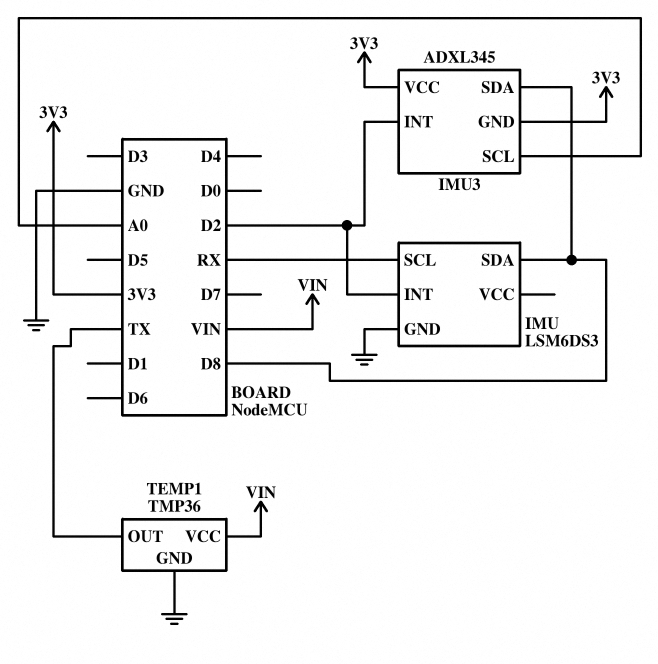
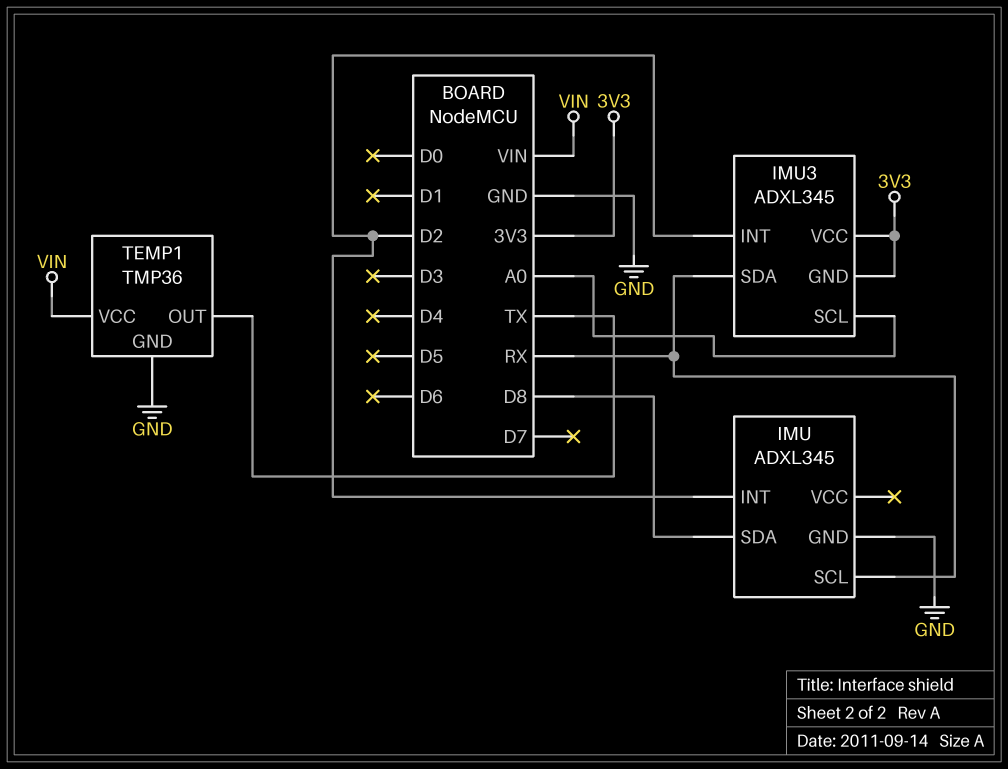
IMU: LSM6DS3 -> ADXL345
IMU3 pin SDA: D8 -> RX

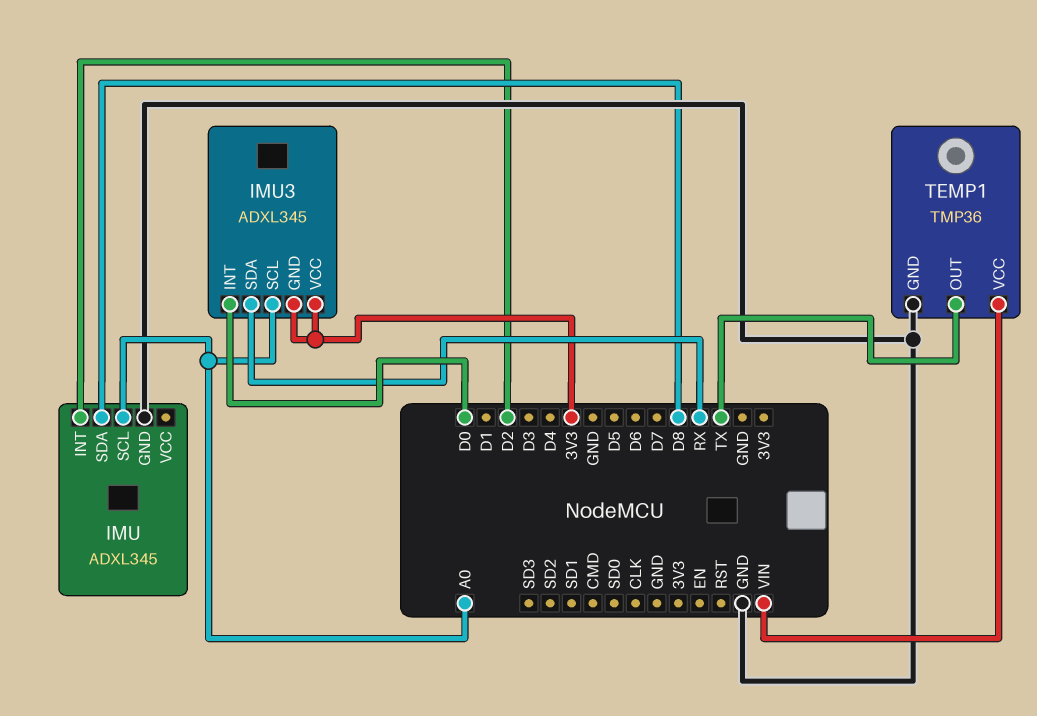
IMU pin SCL: RX -> A0
IMU3 pin INT: D2 -> D0

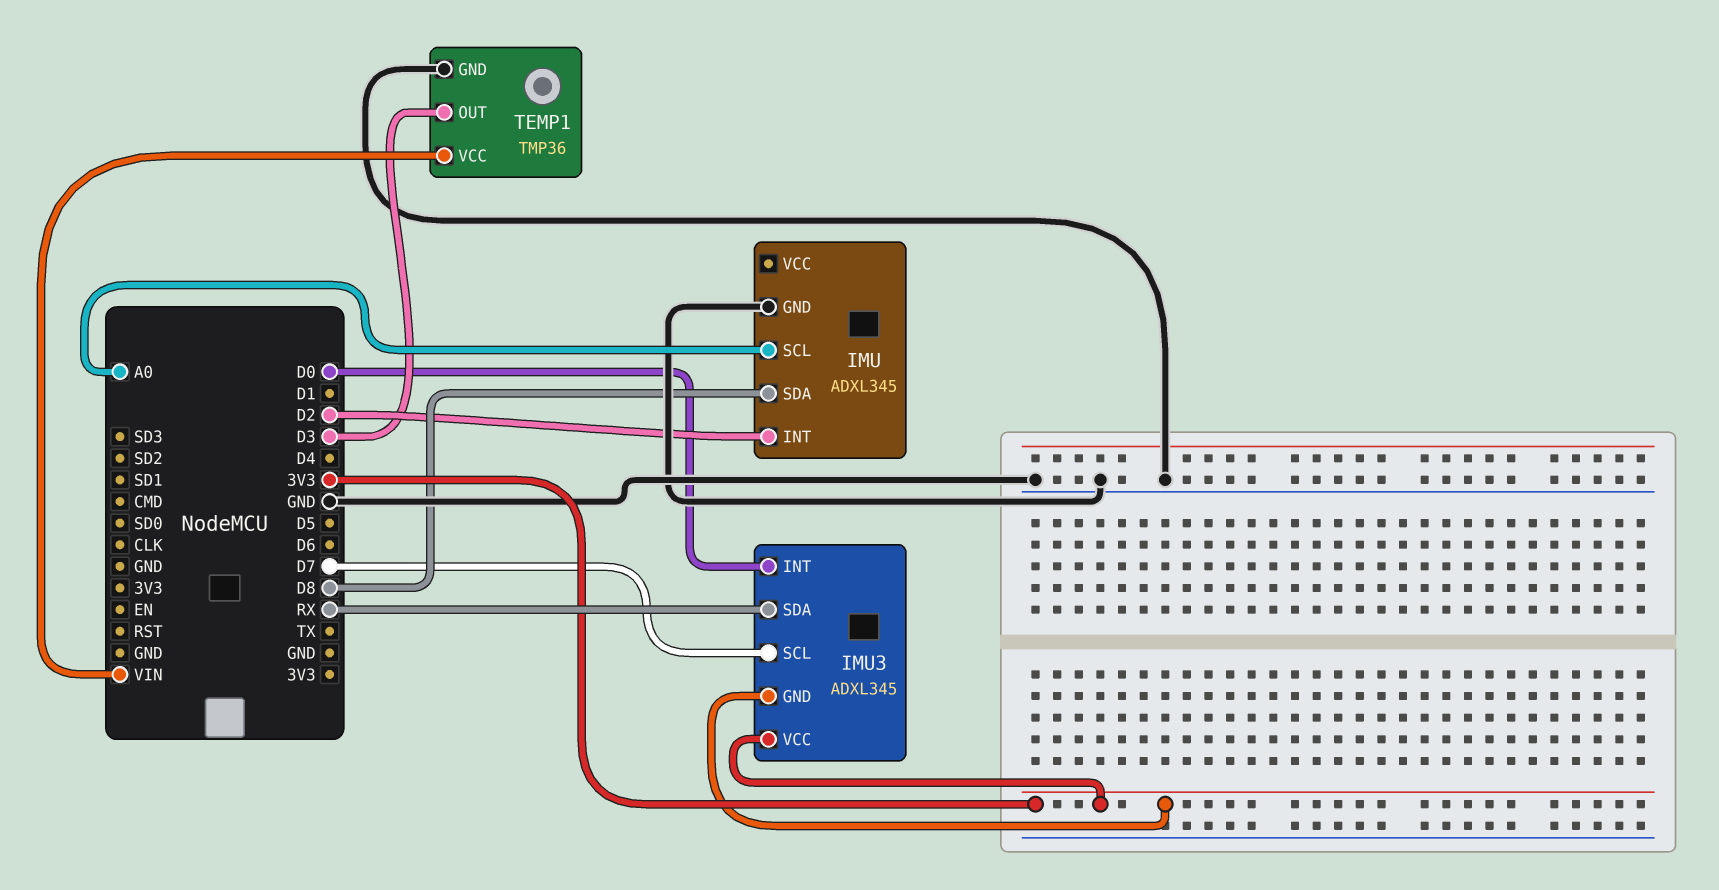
IMU3 pin SCL: A0 -> D7
TEMP1 pin OUT: TX -> D3

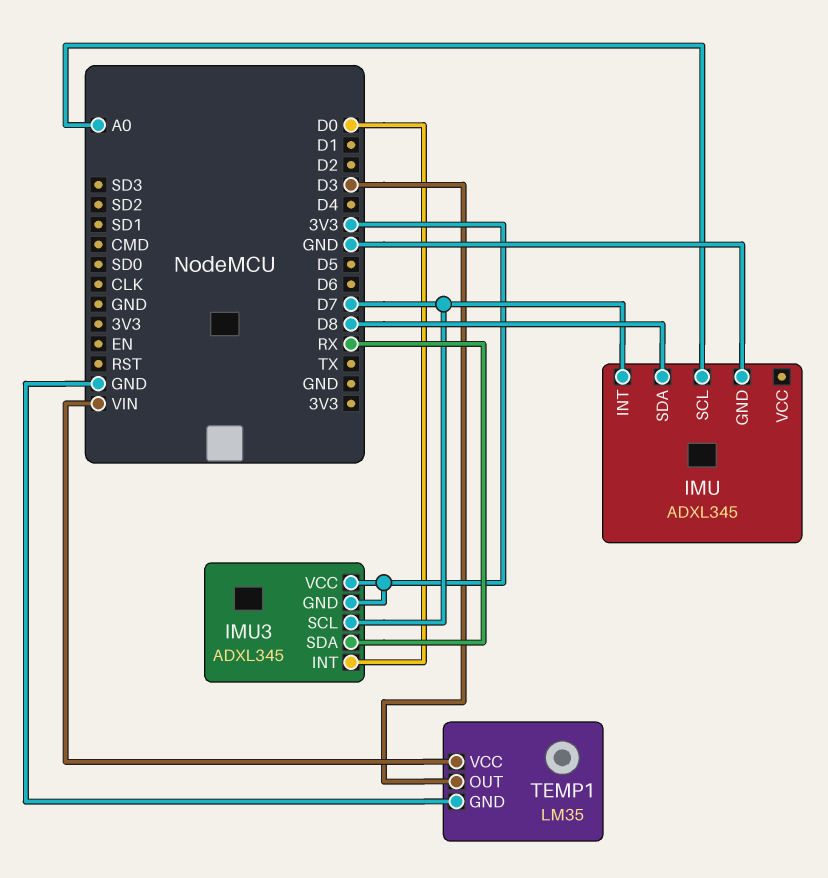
IMU pin INT: D2 -> D7
TEMP1: TMP36 -> LM35

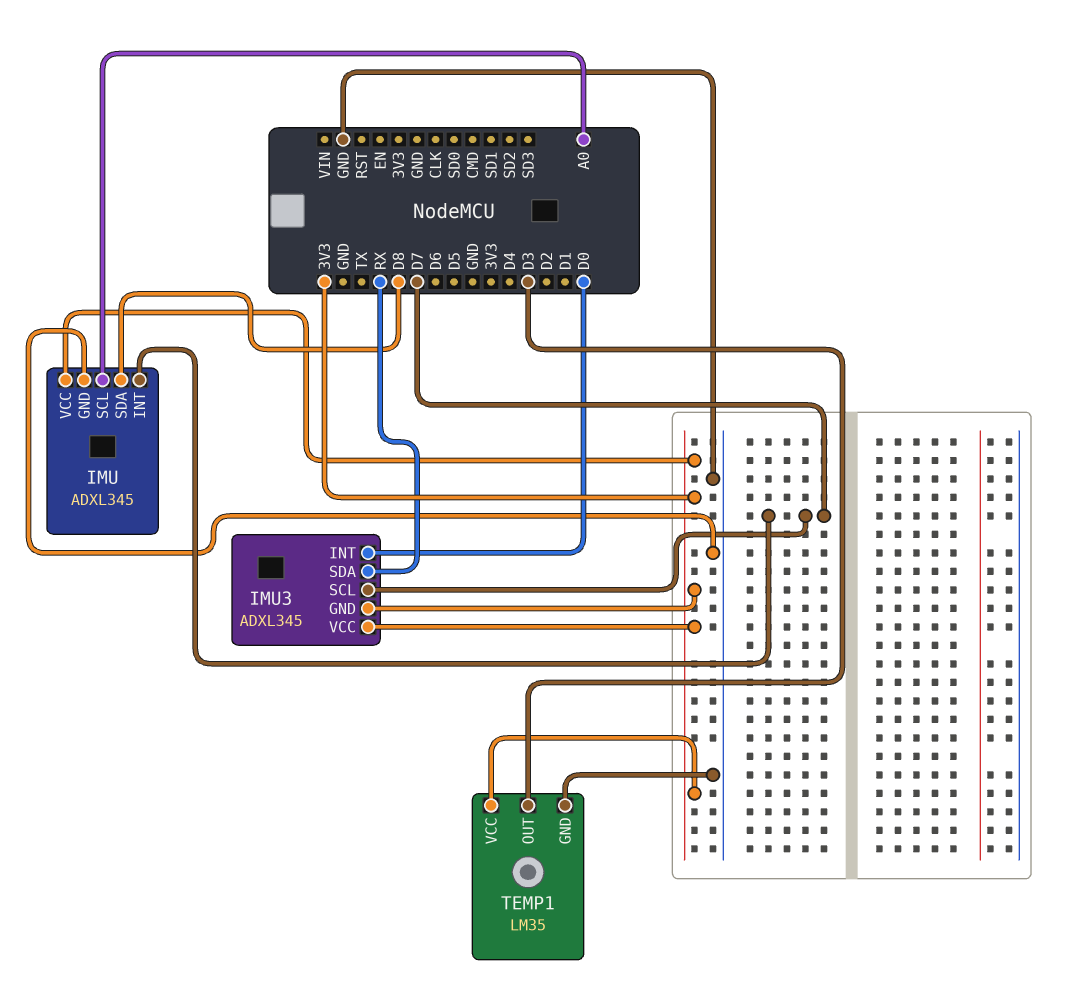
IMU pin VCC: none -> 3V3
TEMP1 pin VCC: VIN -> 3V3

